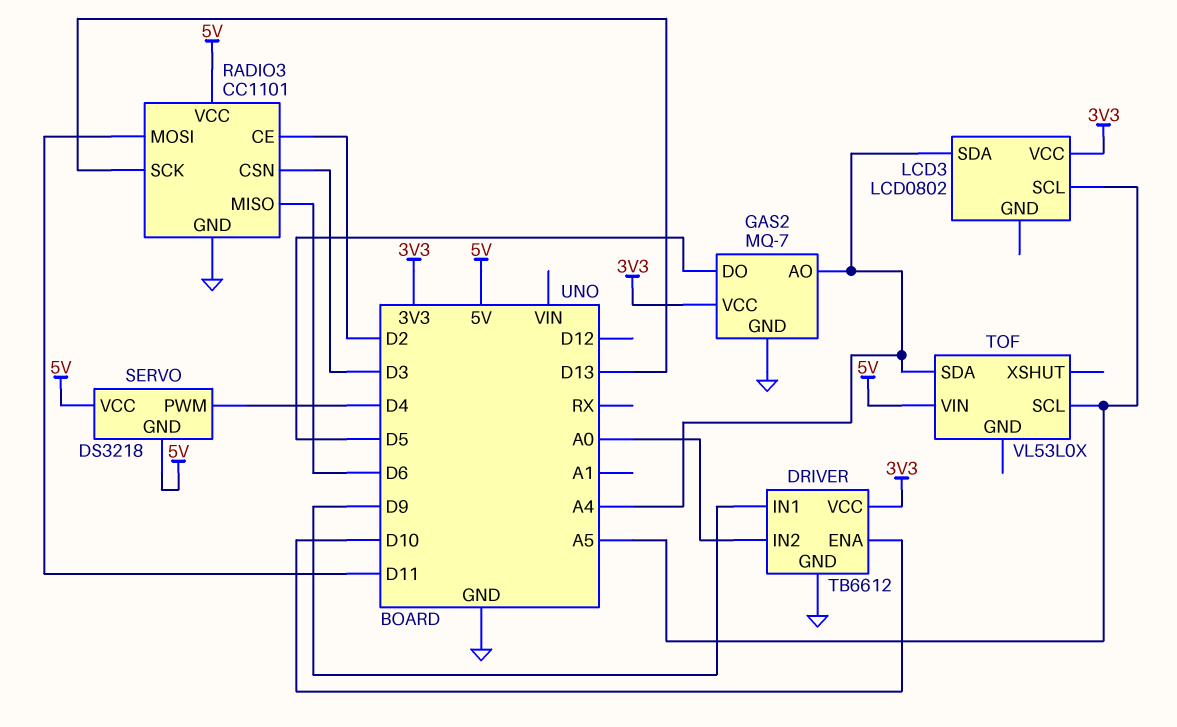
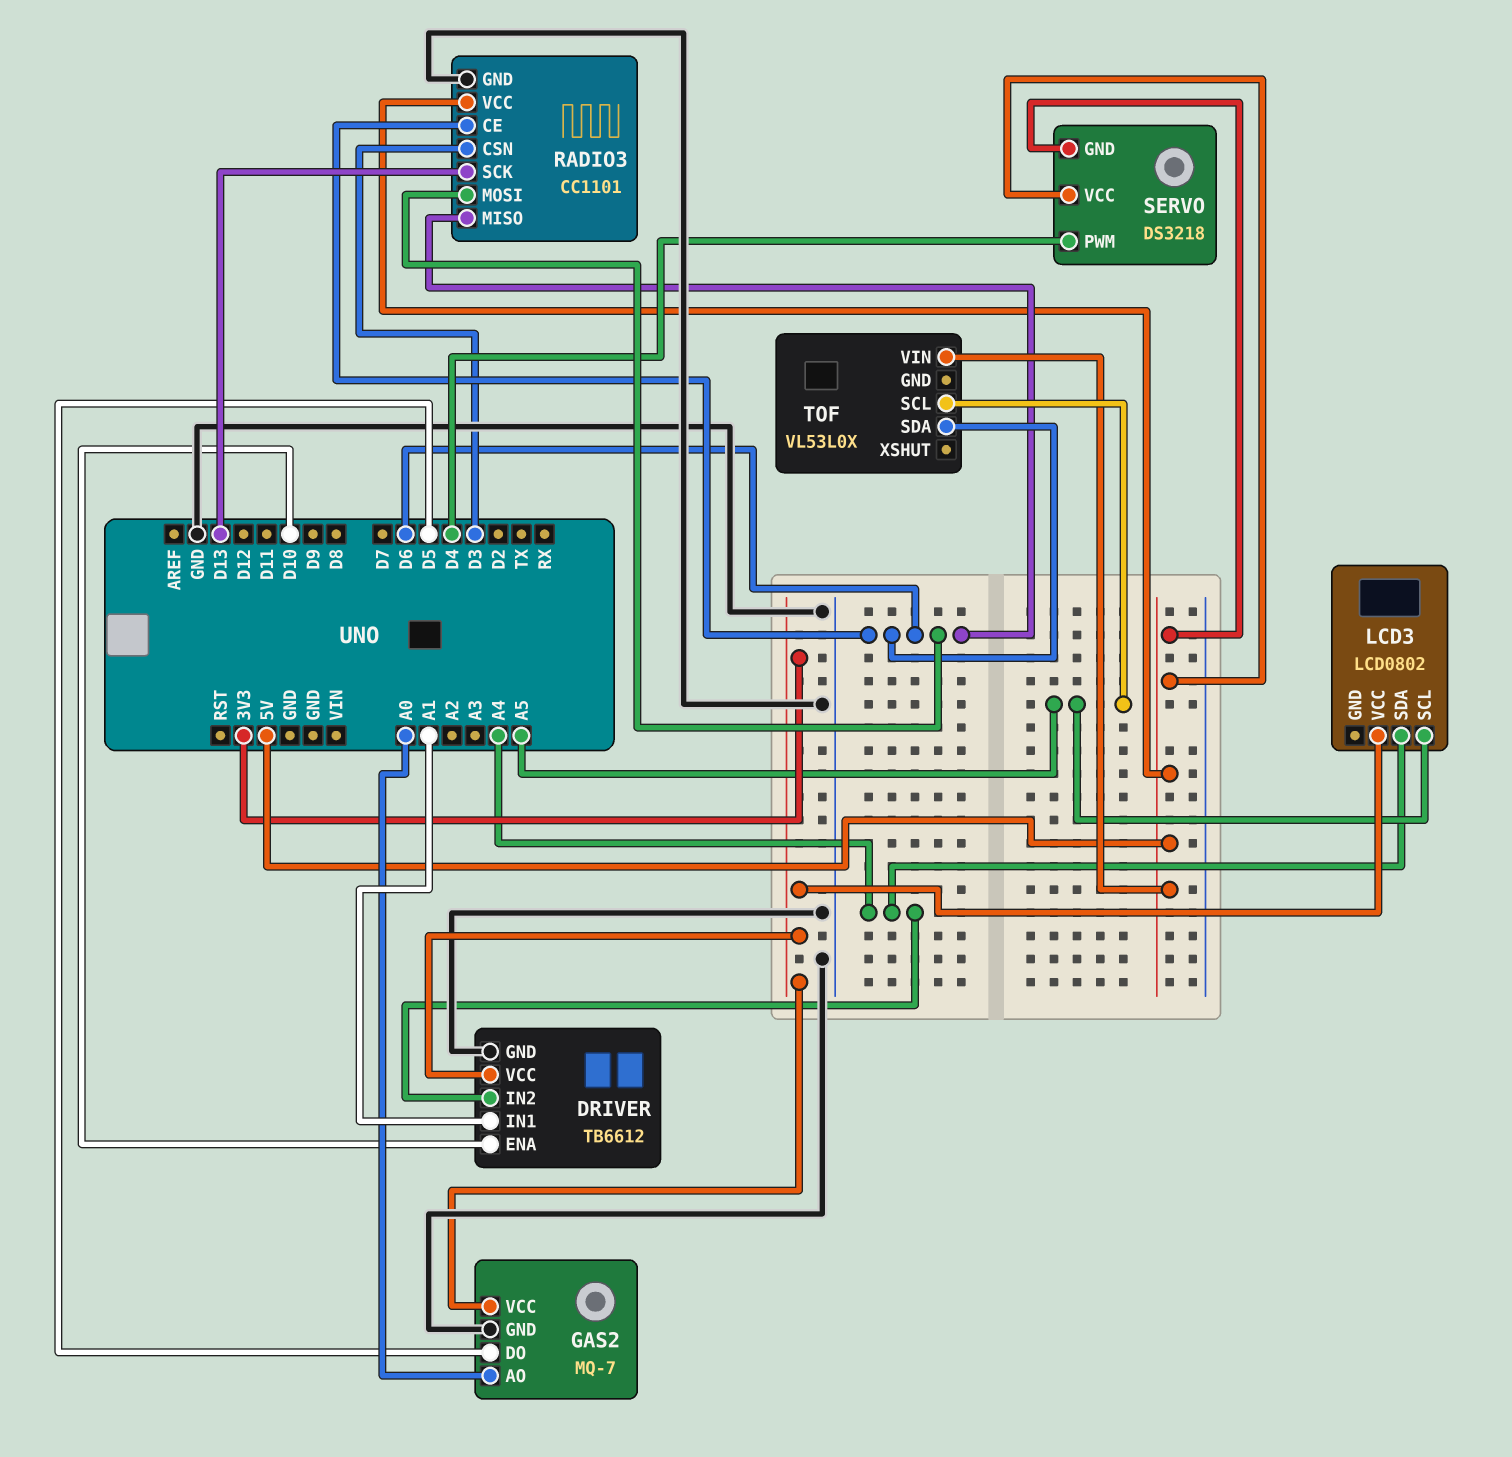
DRIVER pin IN1: D9 -> A1
DRIVER pin IN2: A0 -> A4
GAS2 pin AO: A4 -> A0
RADIO3 pin CE: D2 -> D6
RADIO3 pin MOSI: D11 -> D6
TOF pin SDA: A4 -> D6

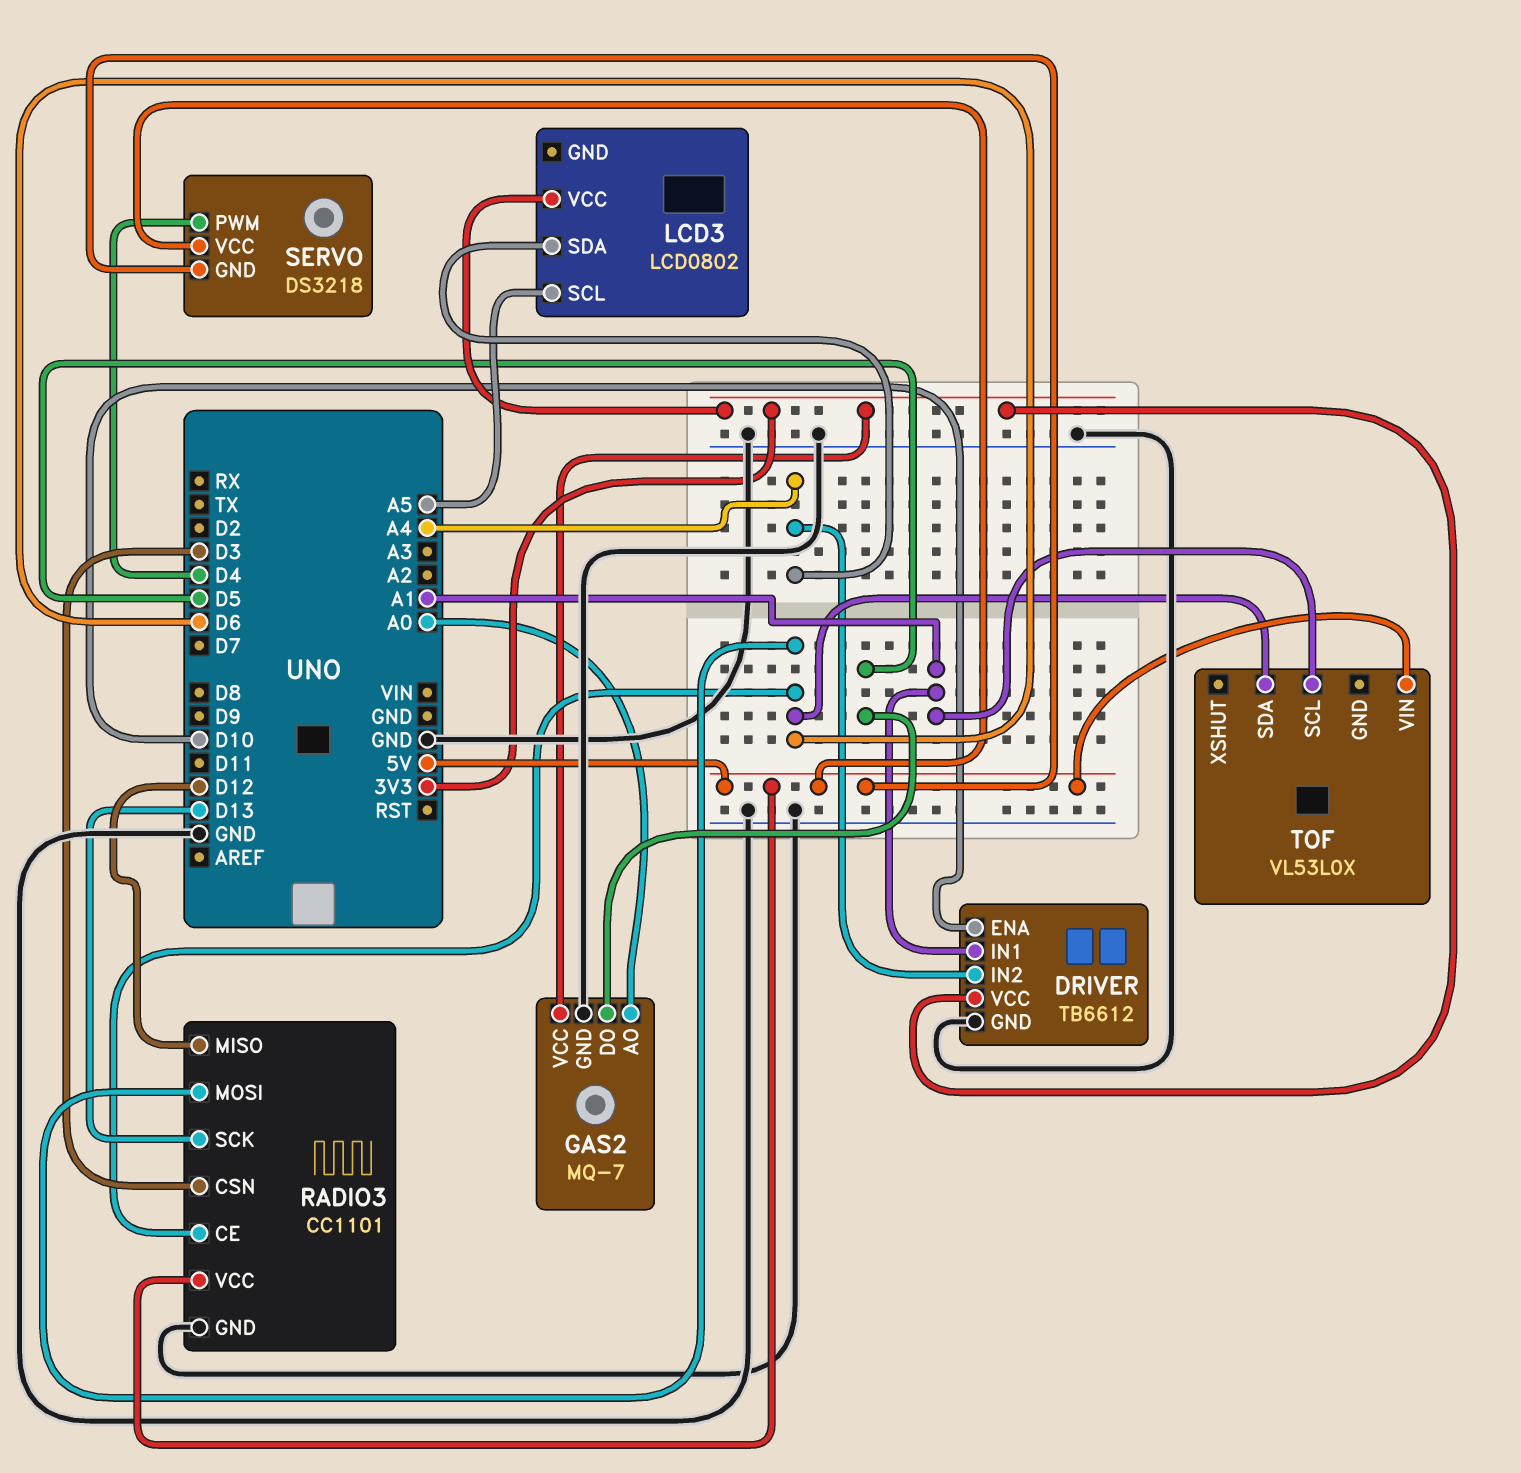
RADIO3 pin MISO: D6 -> D12
TOF pin SCL: A5 -> A1

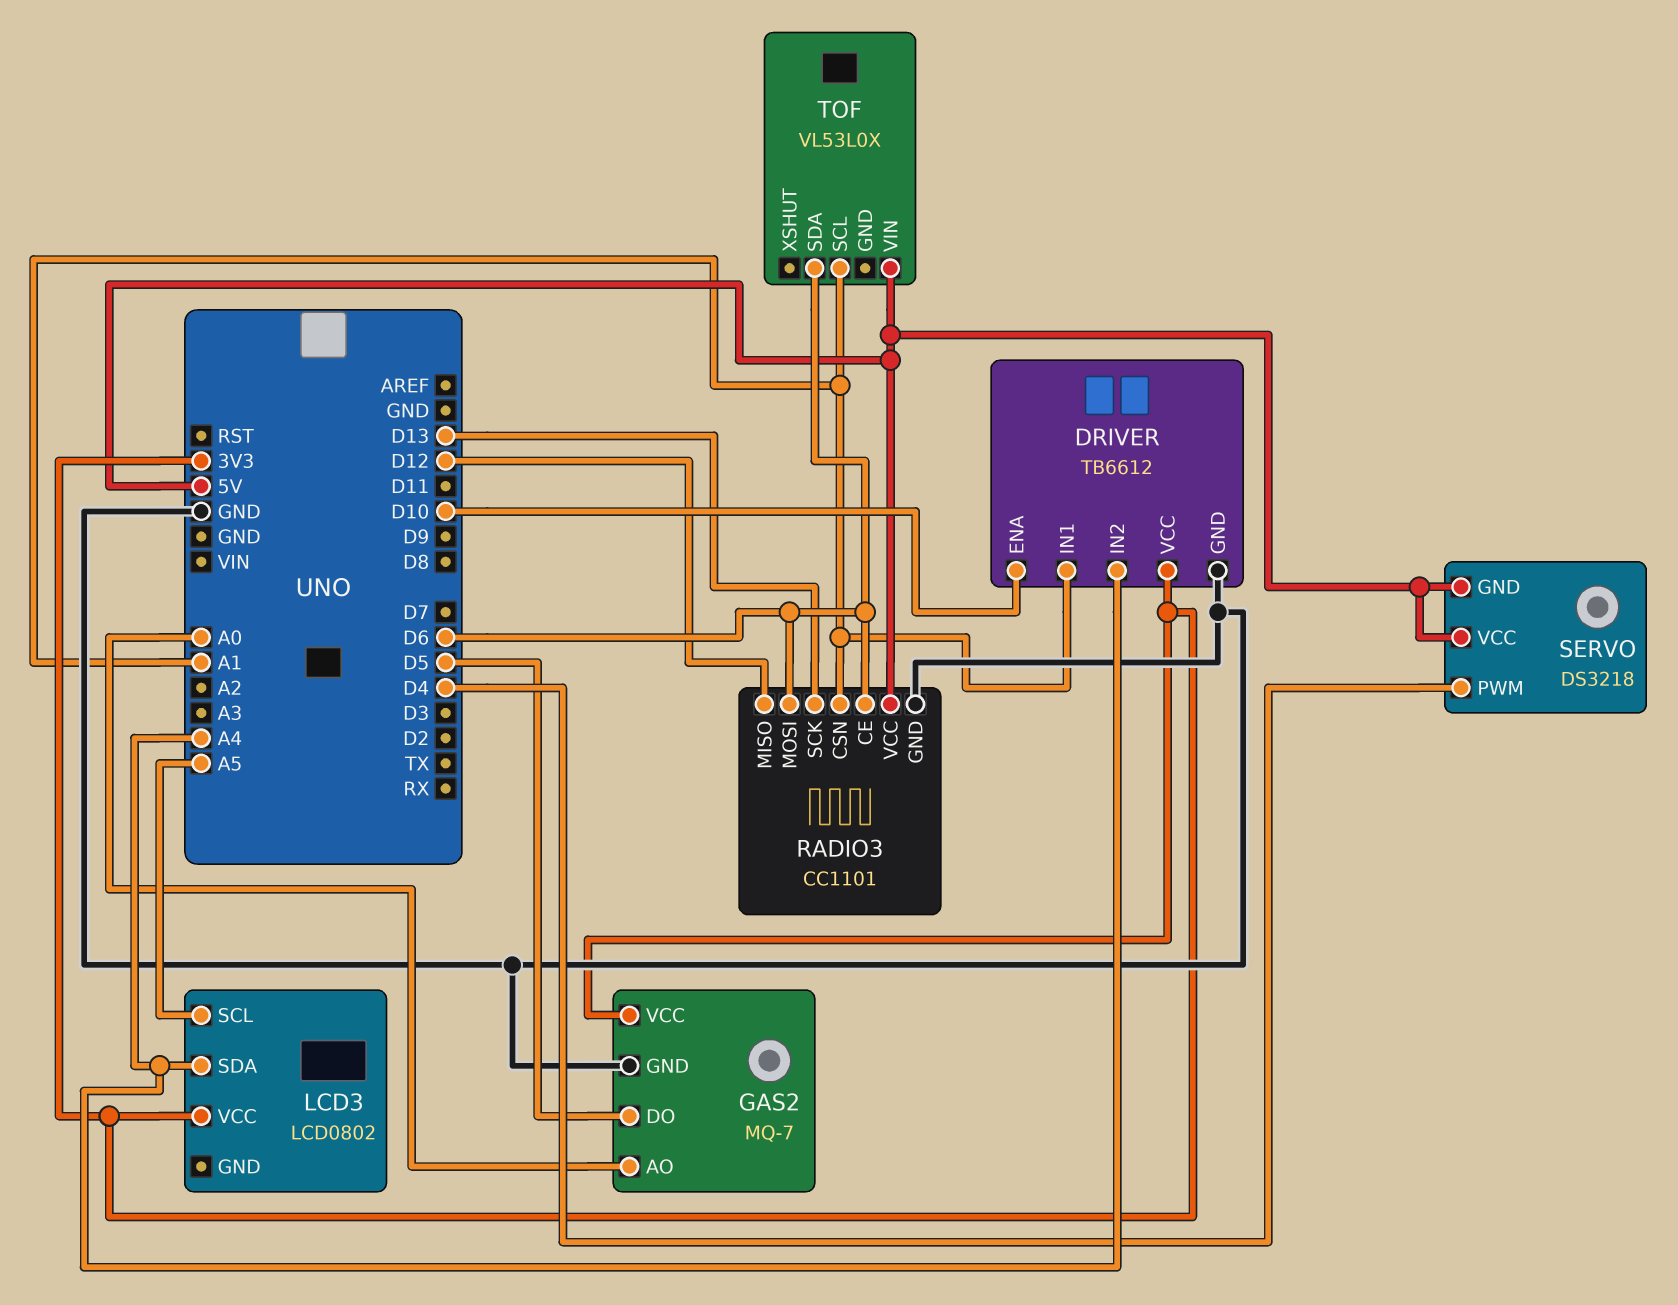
RADIO3 pin CSN: D3 -> A1

